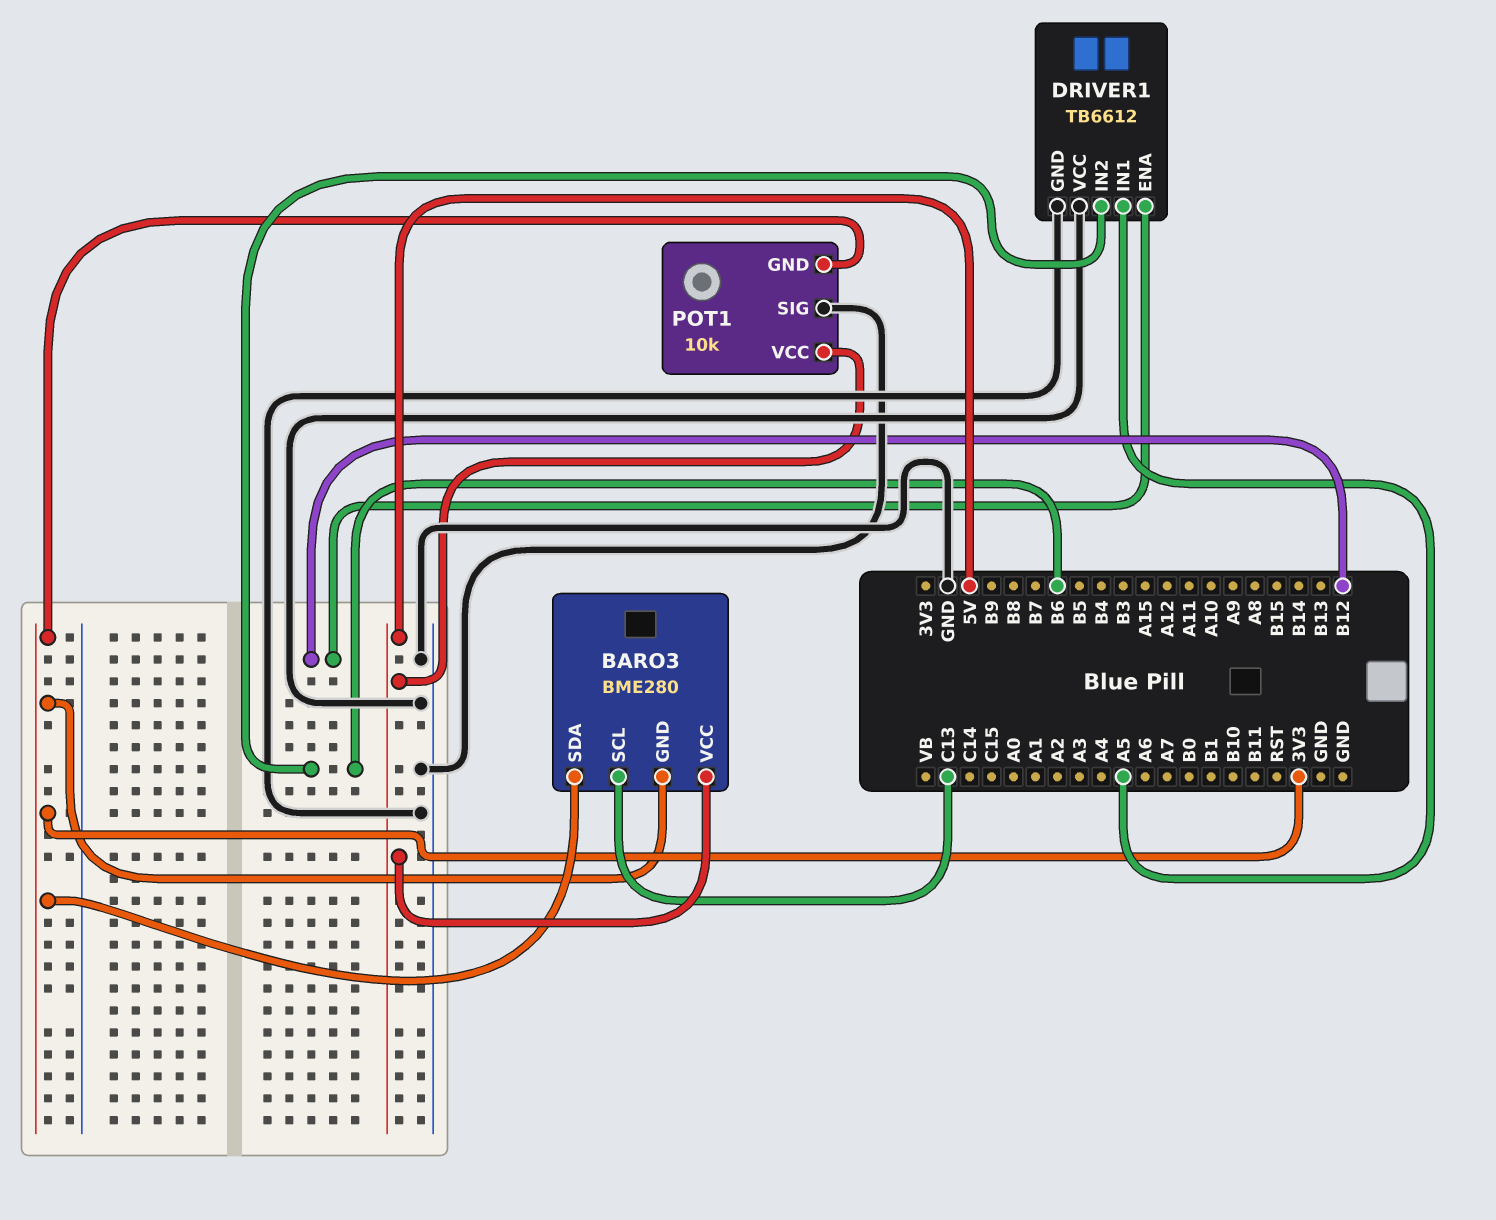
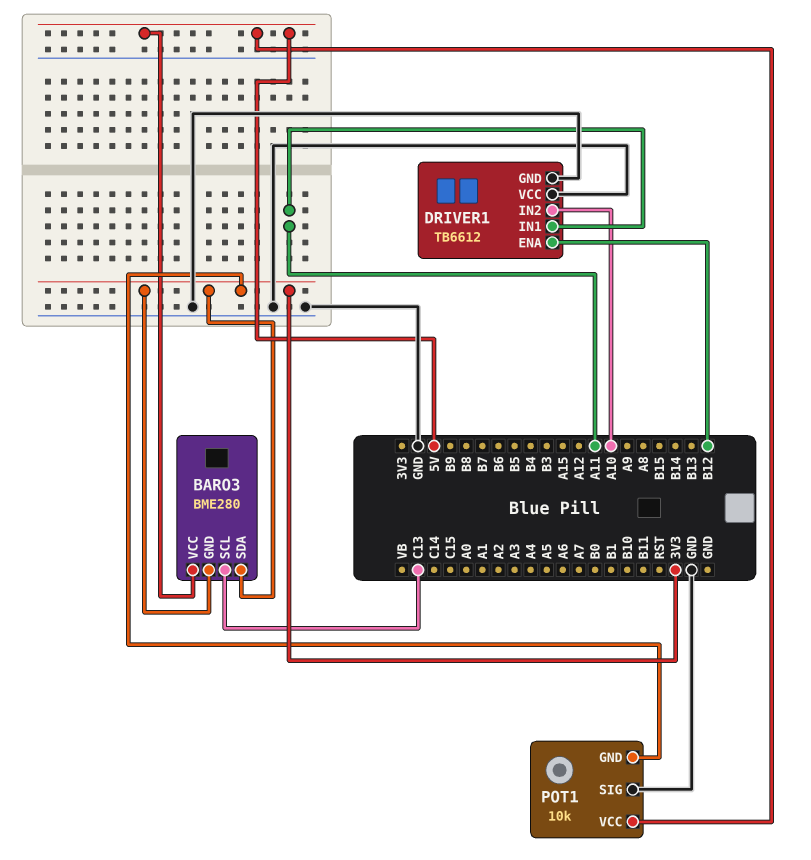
DRIVER1 pin IN1: A5 -> A11
DRIVER1 pin IN2: B6 -> A10

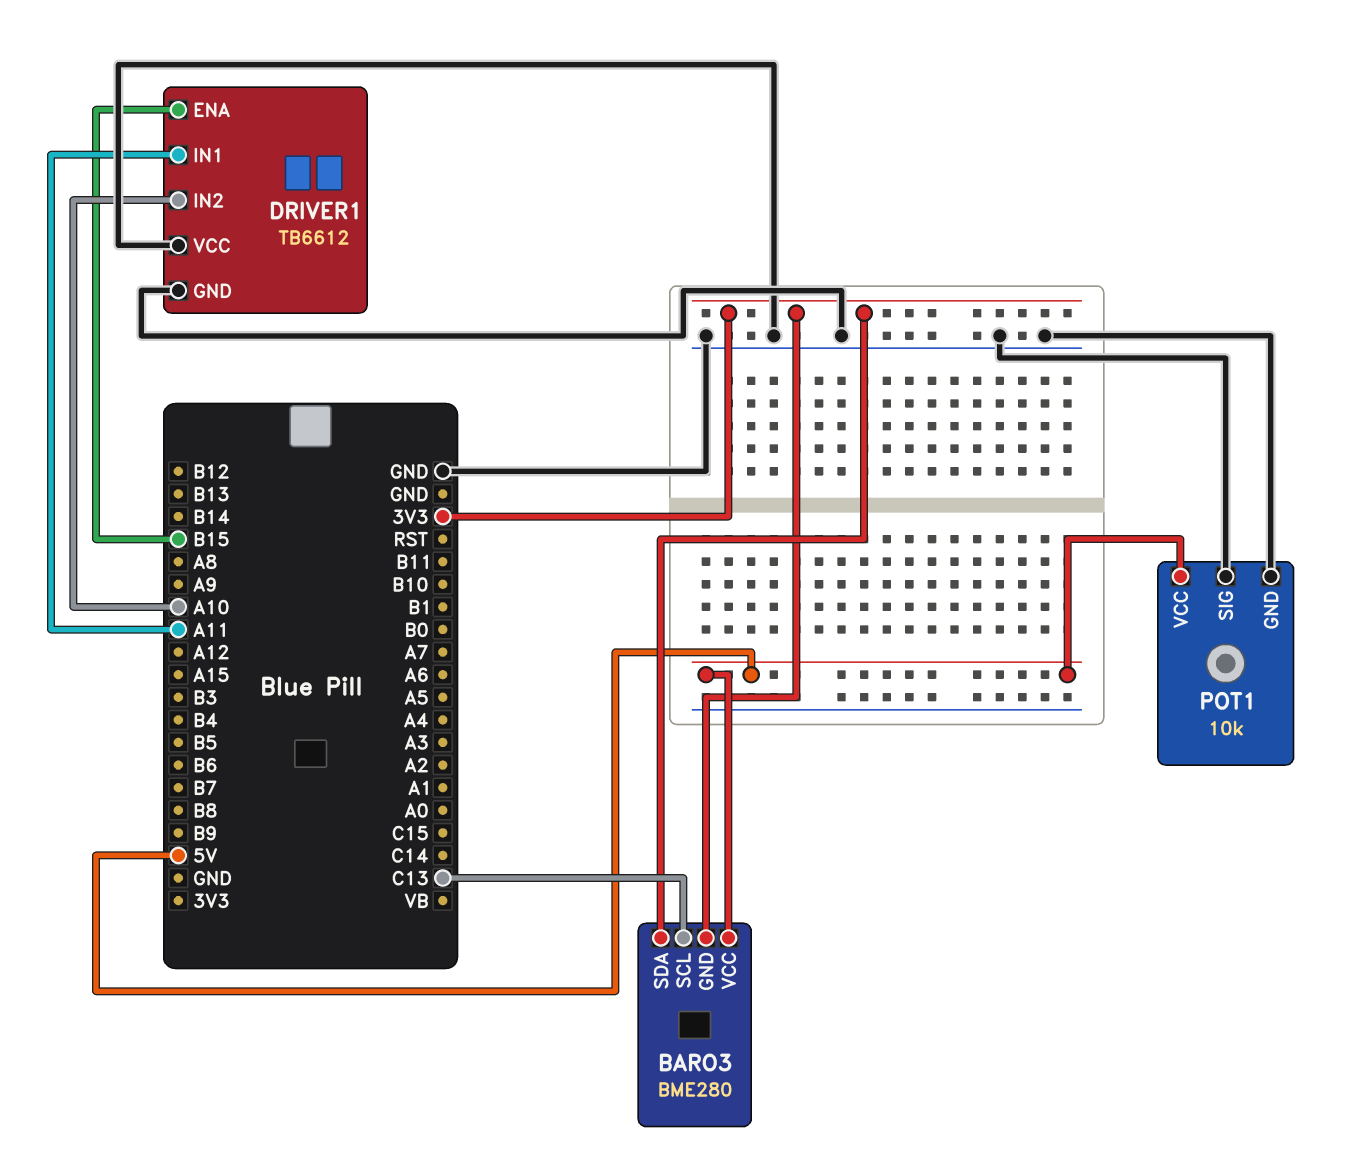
DRIVER1 pin ENA: B12 -> B15
POT1 pin GND: 3V3 -> GND

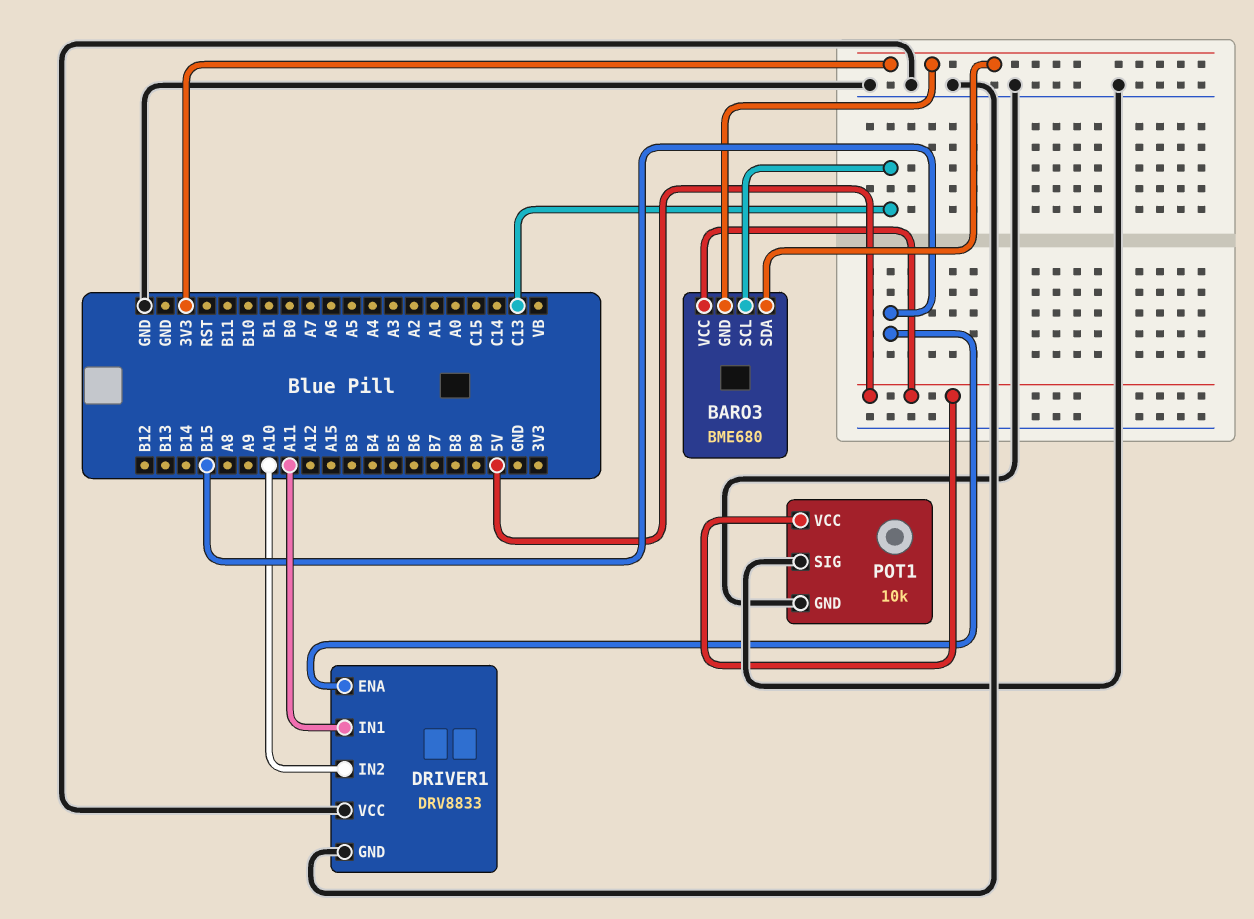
BARO3: BME280 -> BME680
DRIVER1: TB6612 -> DRV8833

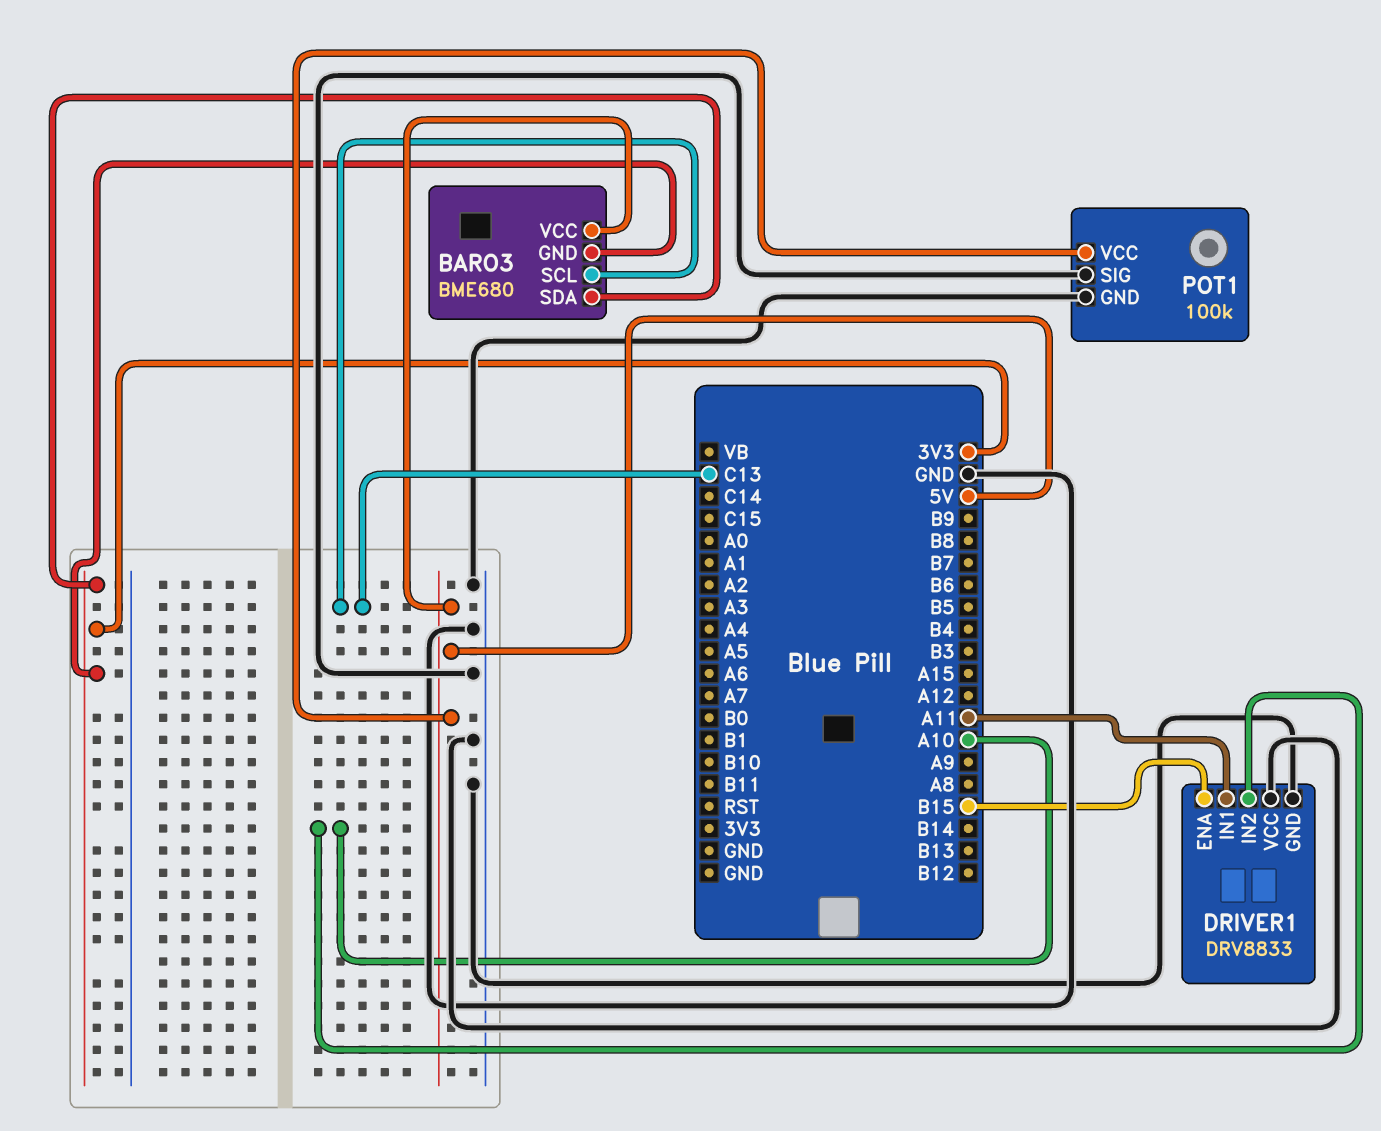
POT1: 10k -> 100k

